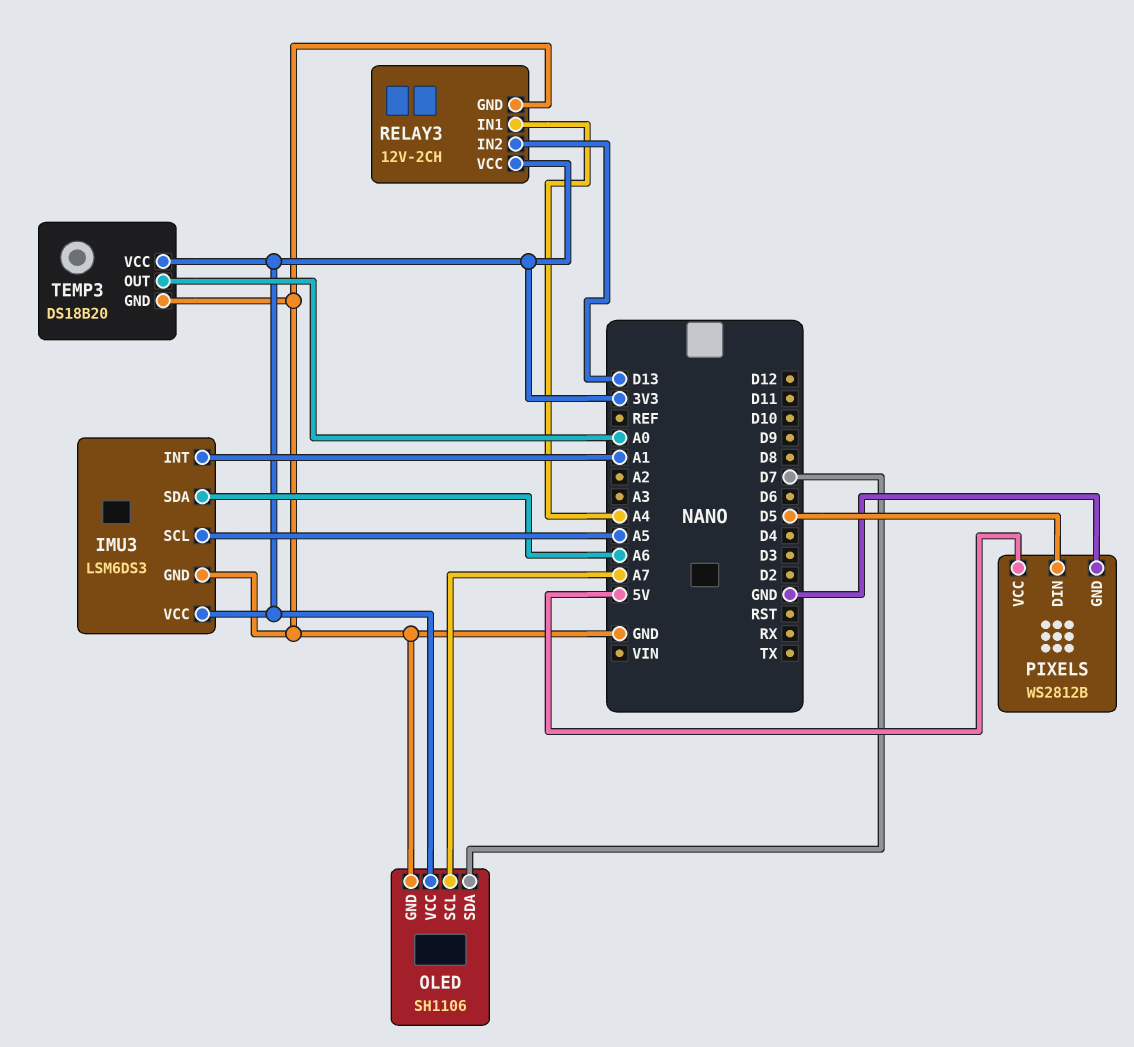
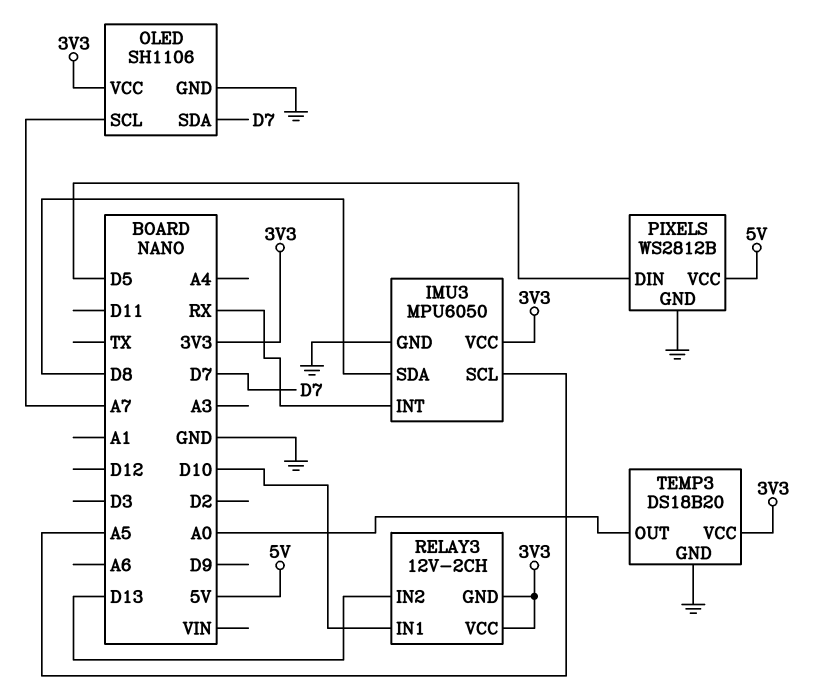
IMU3: LSM6DS3 -> MPU6050
IMU3 pin INT: A1 -> RX
IMU3 pin SDA: A6 -> D8
RELAY3 pin GND: GND -> 3V3
RELAY3 pin IN1: A4 -> D10

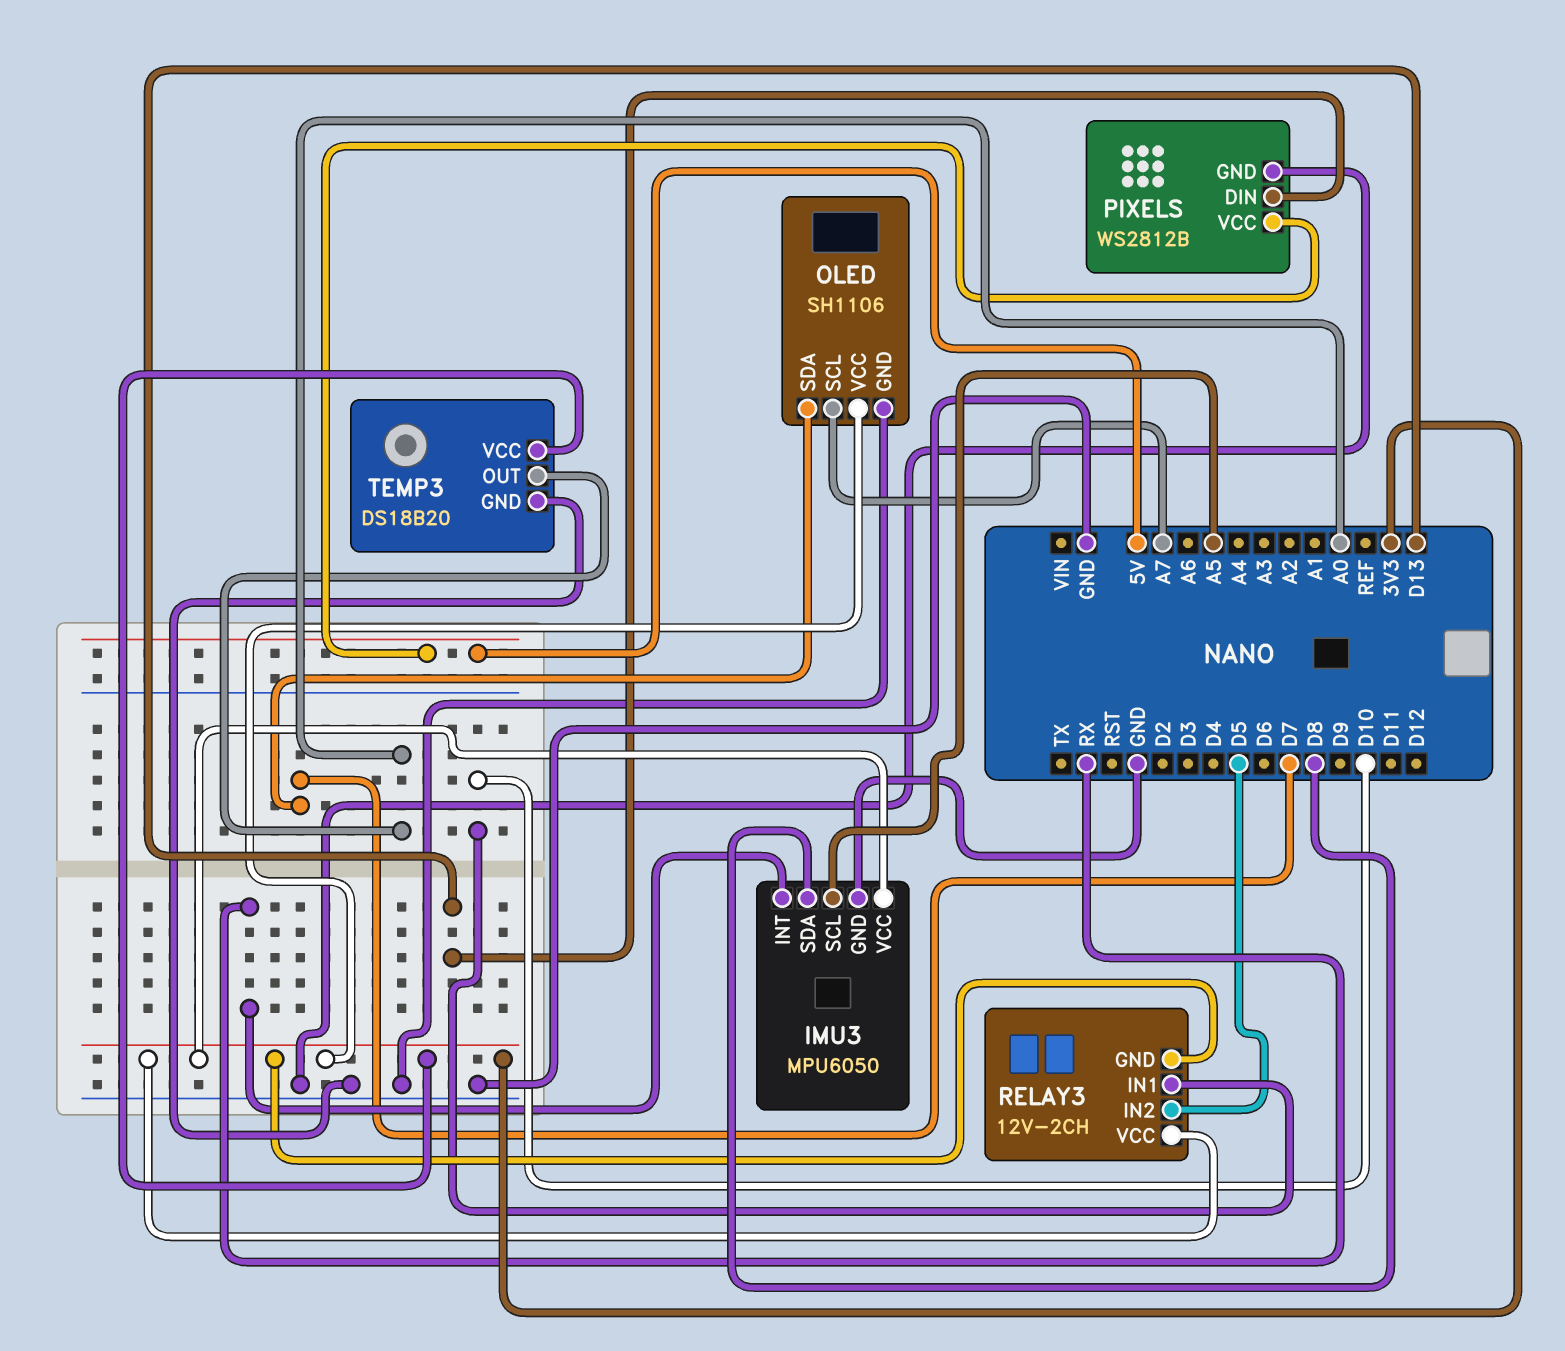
PIXELS pin DIN: D5 -> D13
RELAY3 pin IN2: D13 -> D5

